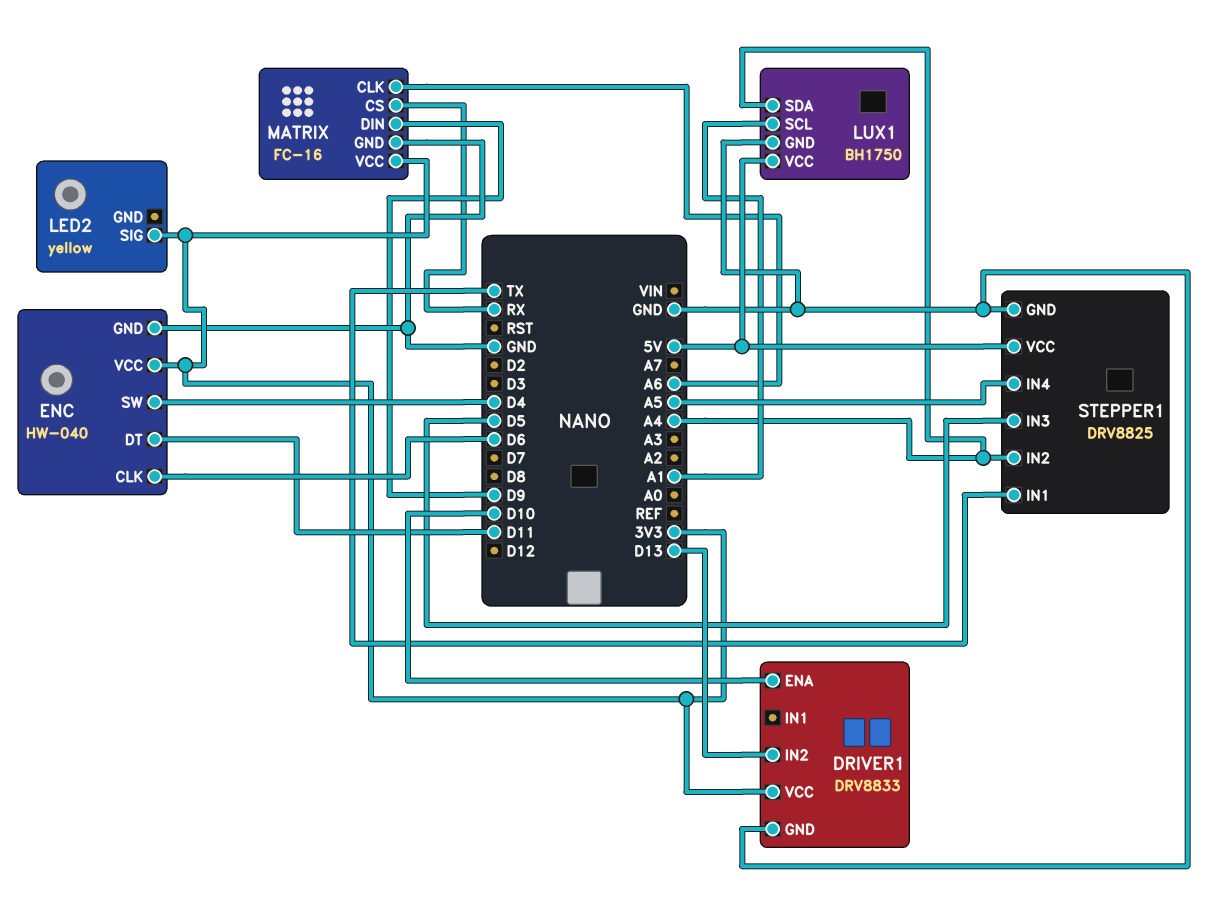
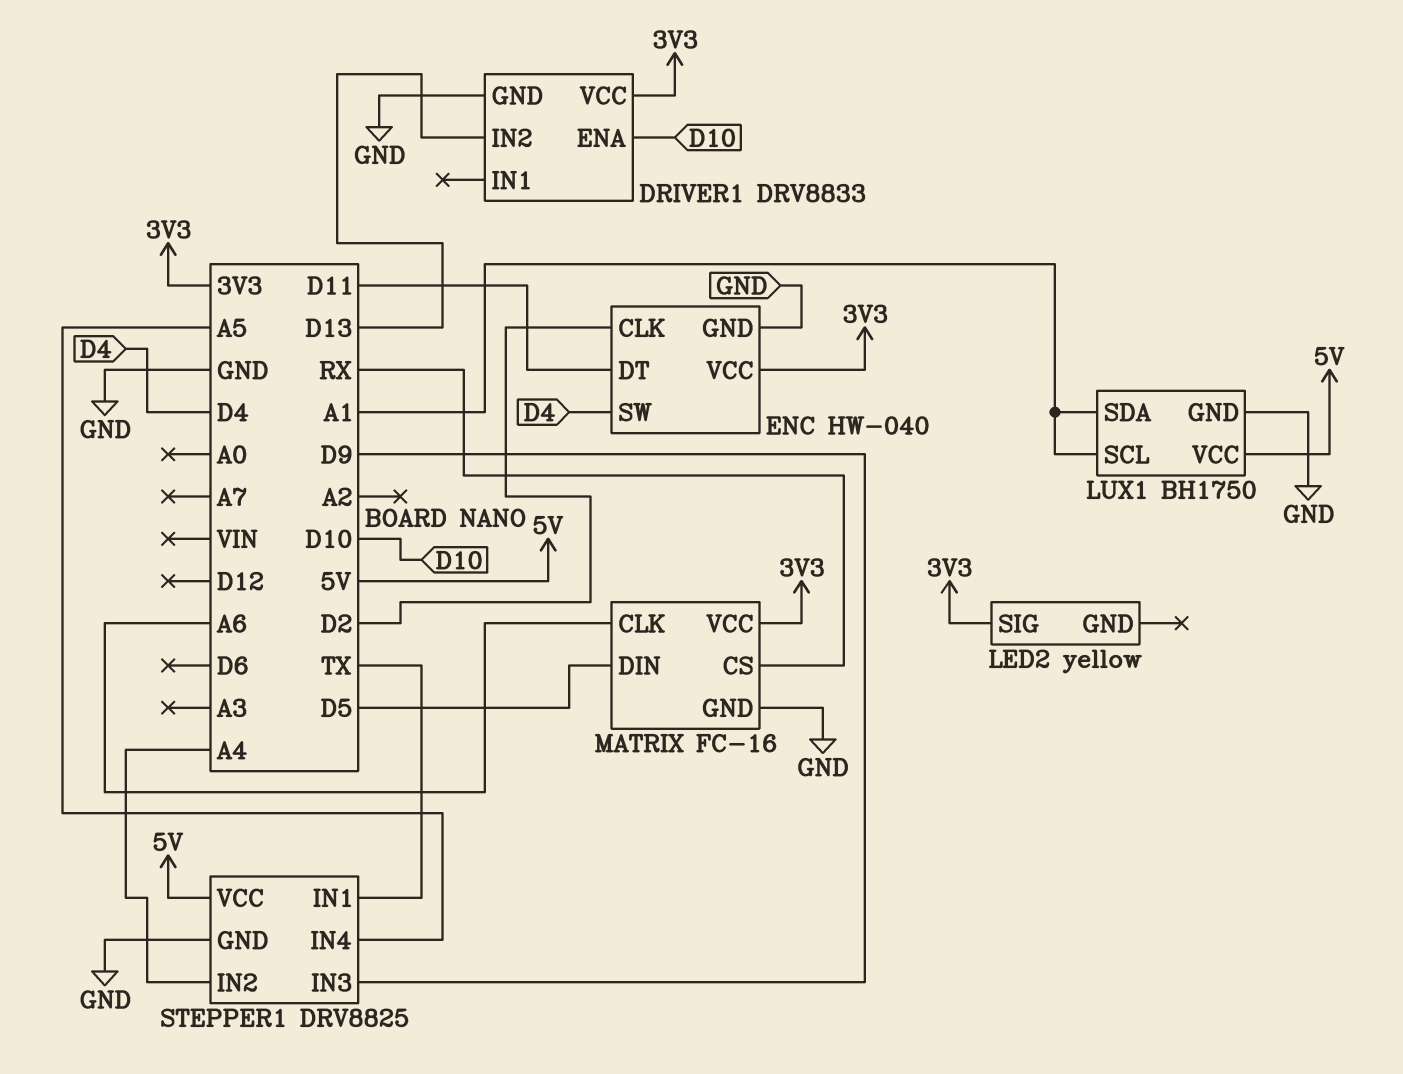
ENC pin CLK: D6 -> D2
LUX1 pin SDA: A4 -> A1
MATRIX pin DIN: D9 -> D5
STEPPER1 pin IN3: D5 -> D9

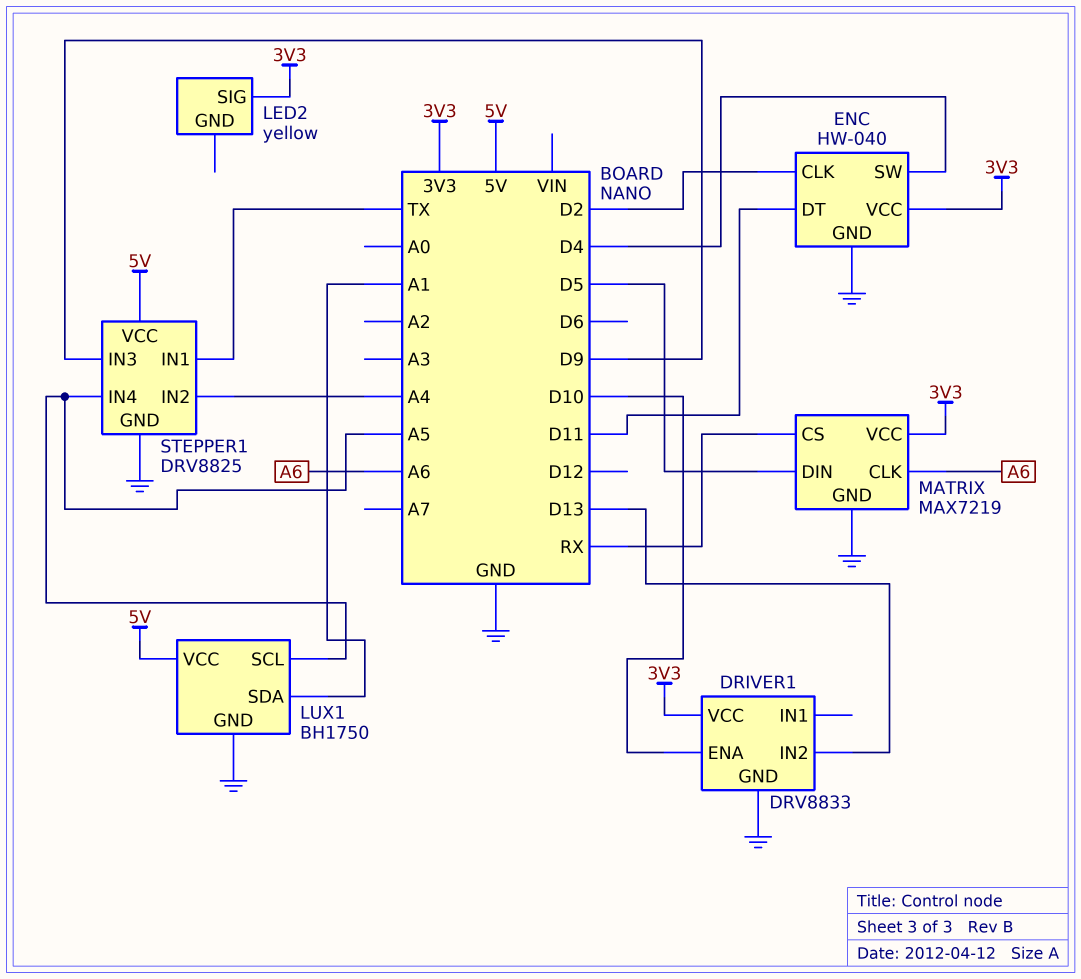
LUX1 pin SCL: A1 -> A5
MATRIX: FC-16 -> MAX7219

